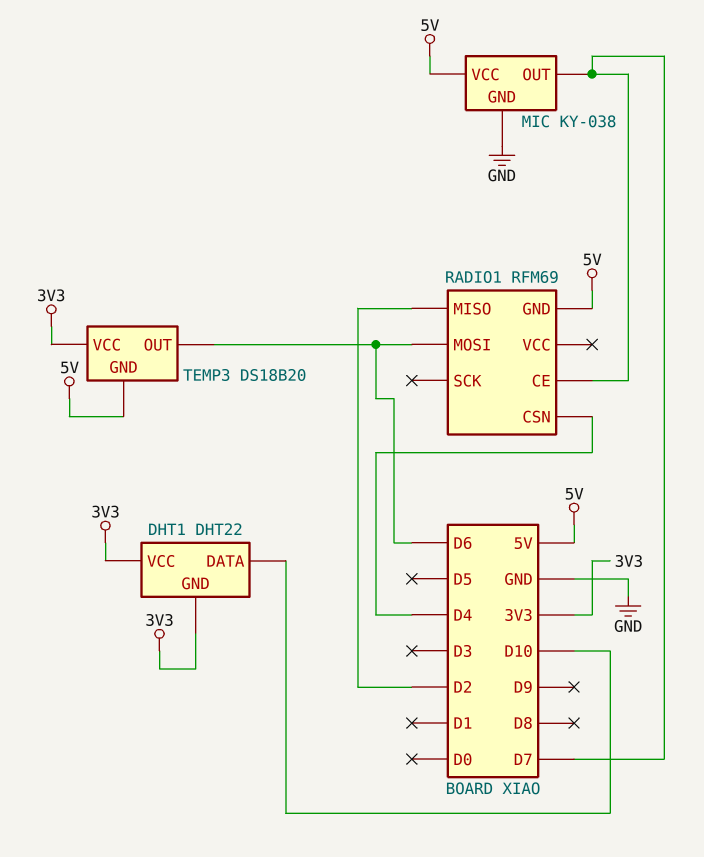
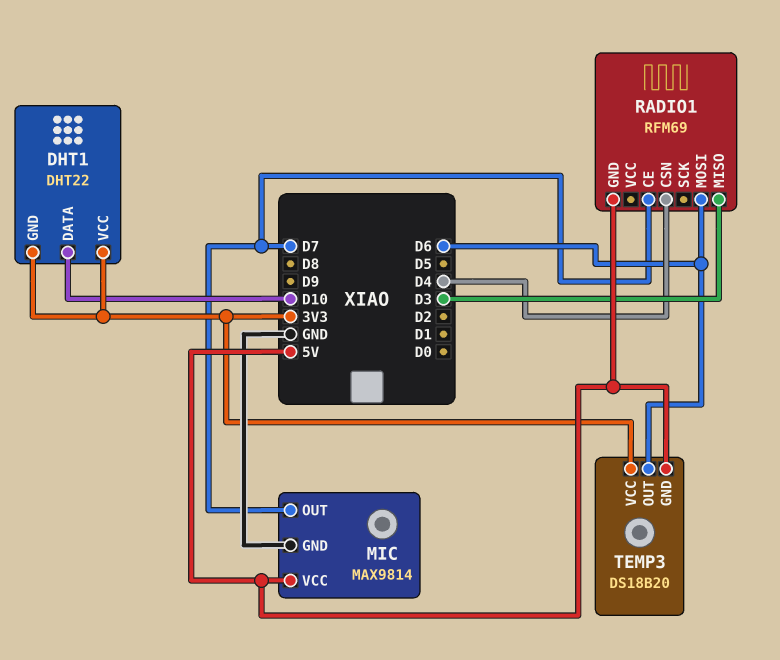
MIC: KY-038 -> MAX9814
RADIO1 pin MISO: D2 -> D3

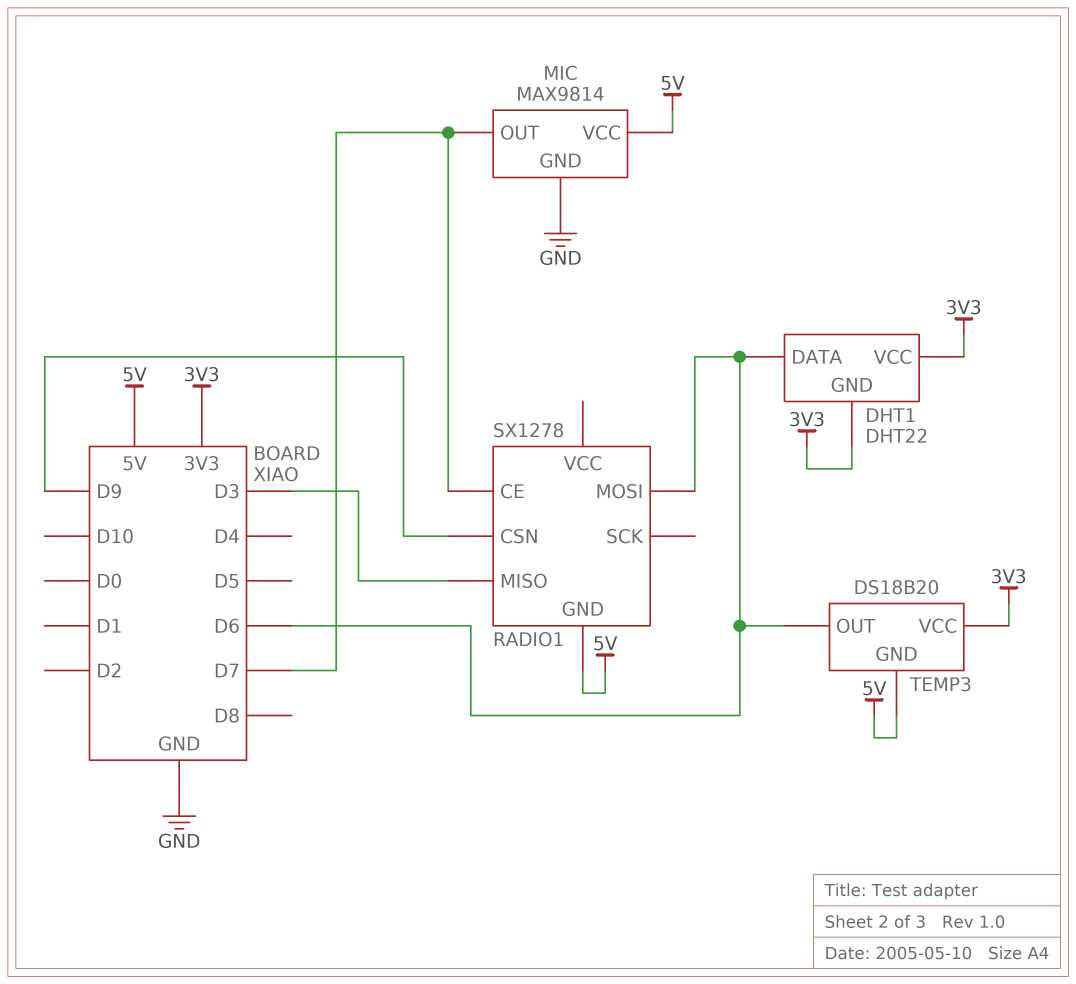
DHT1 pin DATA: D10 -> D6
RADIO1: RFM69 -> SX1278
RADIO1 pin CSN: D4 -> D9

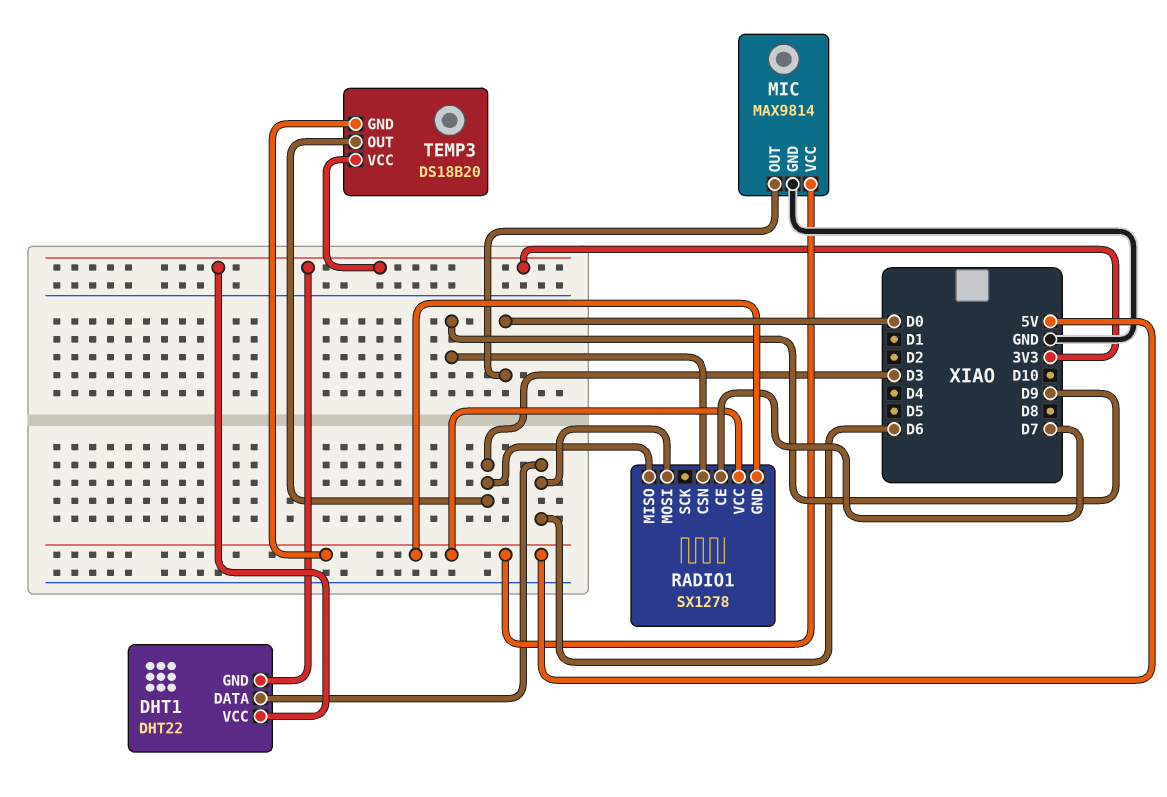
MIC pin OUT: D7 -> D0
RADIO1 pin VCC: none -> 5V
TEMP3 pin OUT: D6 -> D3

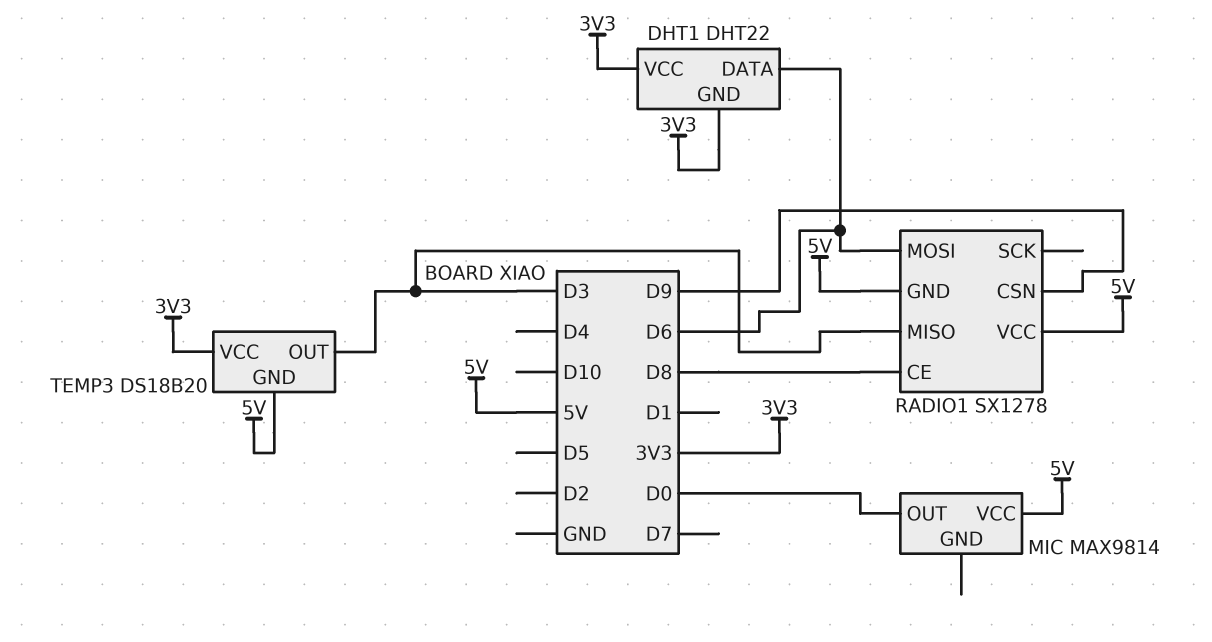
MIC pin GND: GND -> none
RADIO1 pin CE: D7 -> D8

